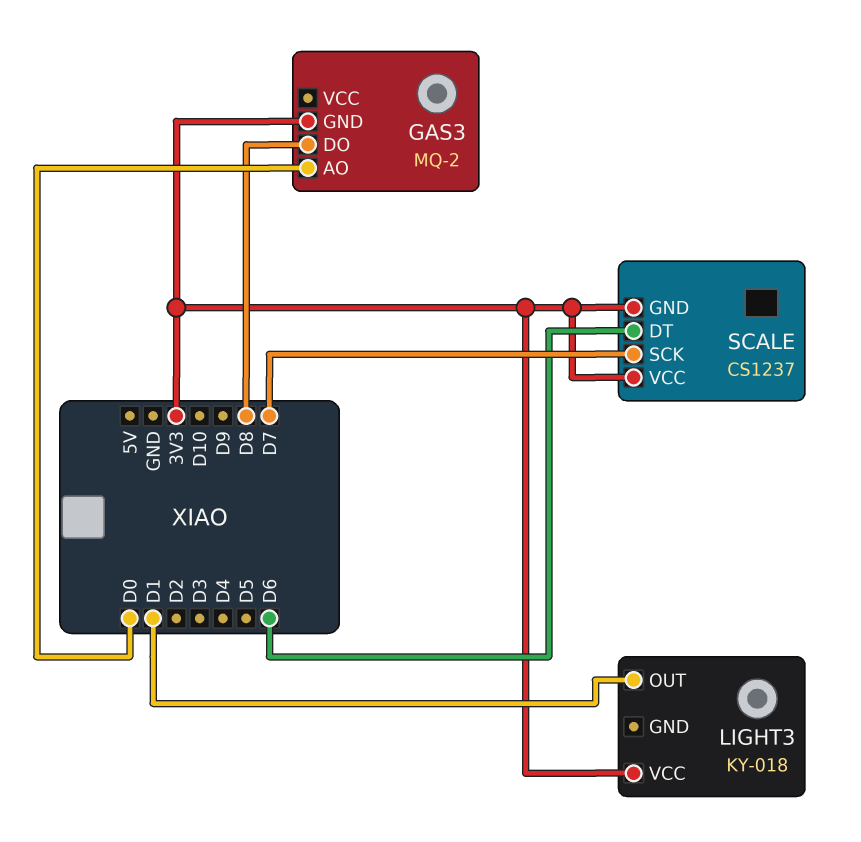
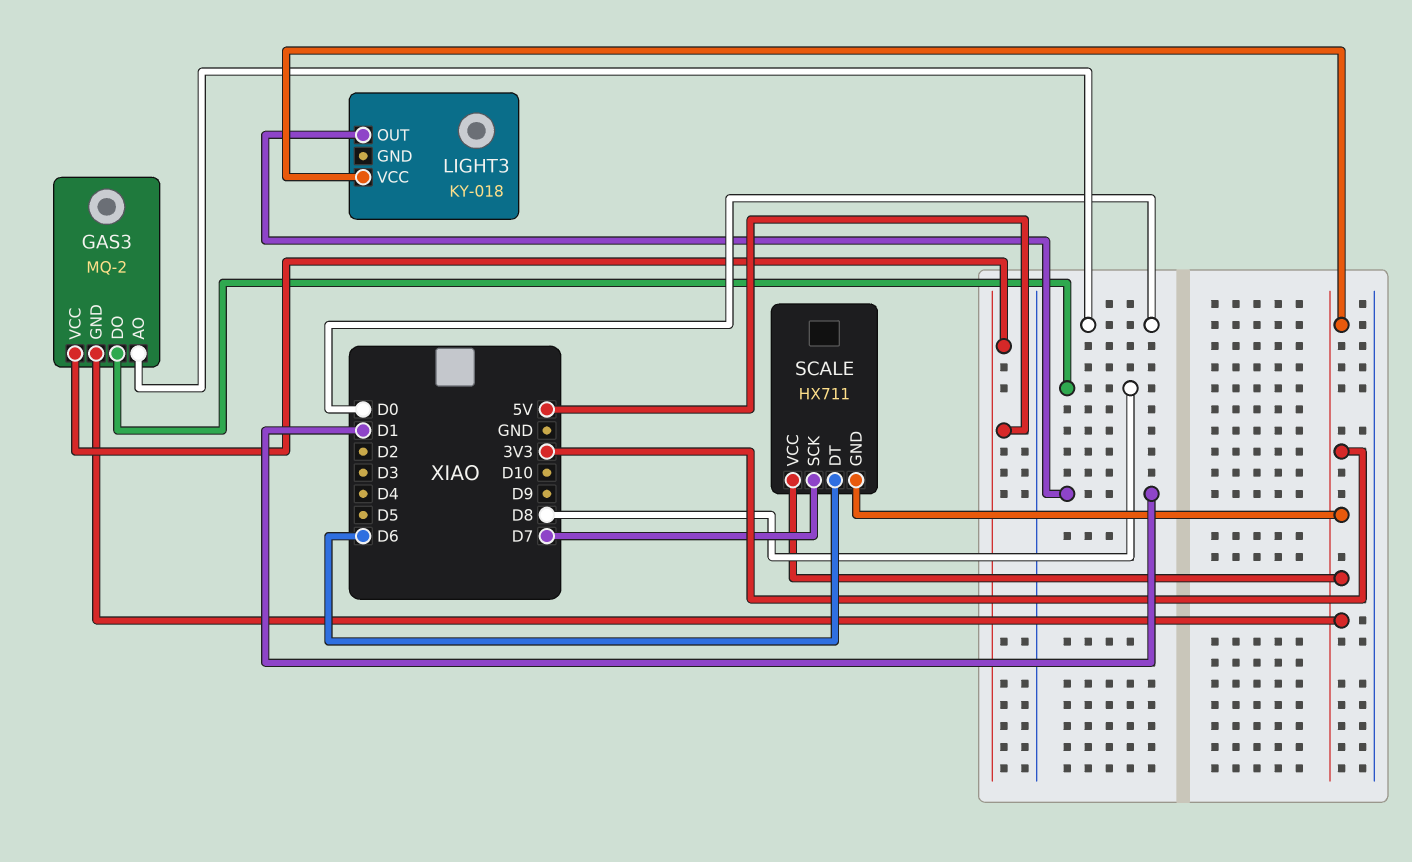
GAS3 pin VCC: none -> 5V
SCALE: CS1237 -> HX711

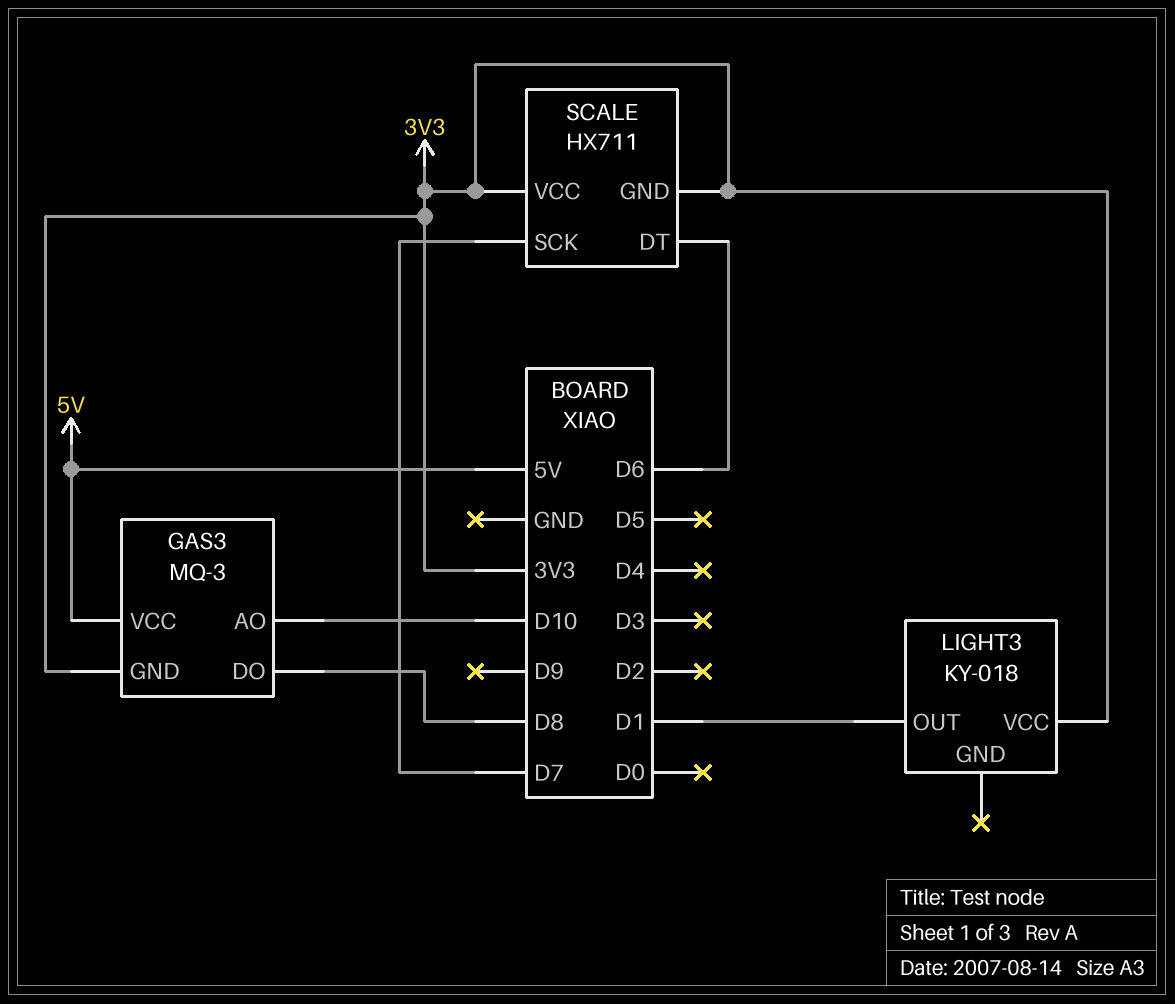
GAS3: MQ-2 -> MQ-3
GAS3 pin AO: D0 -> D10

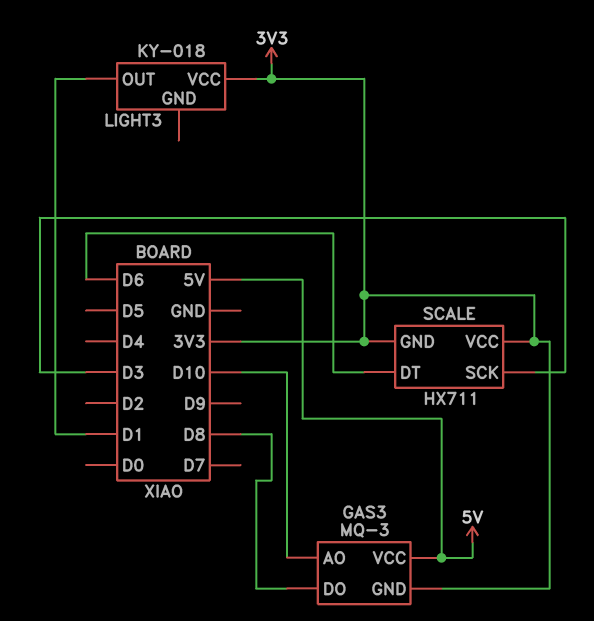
SCALE pin SCK: D7 -> D3

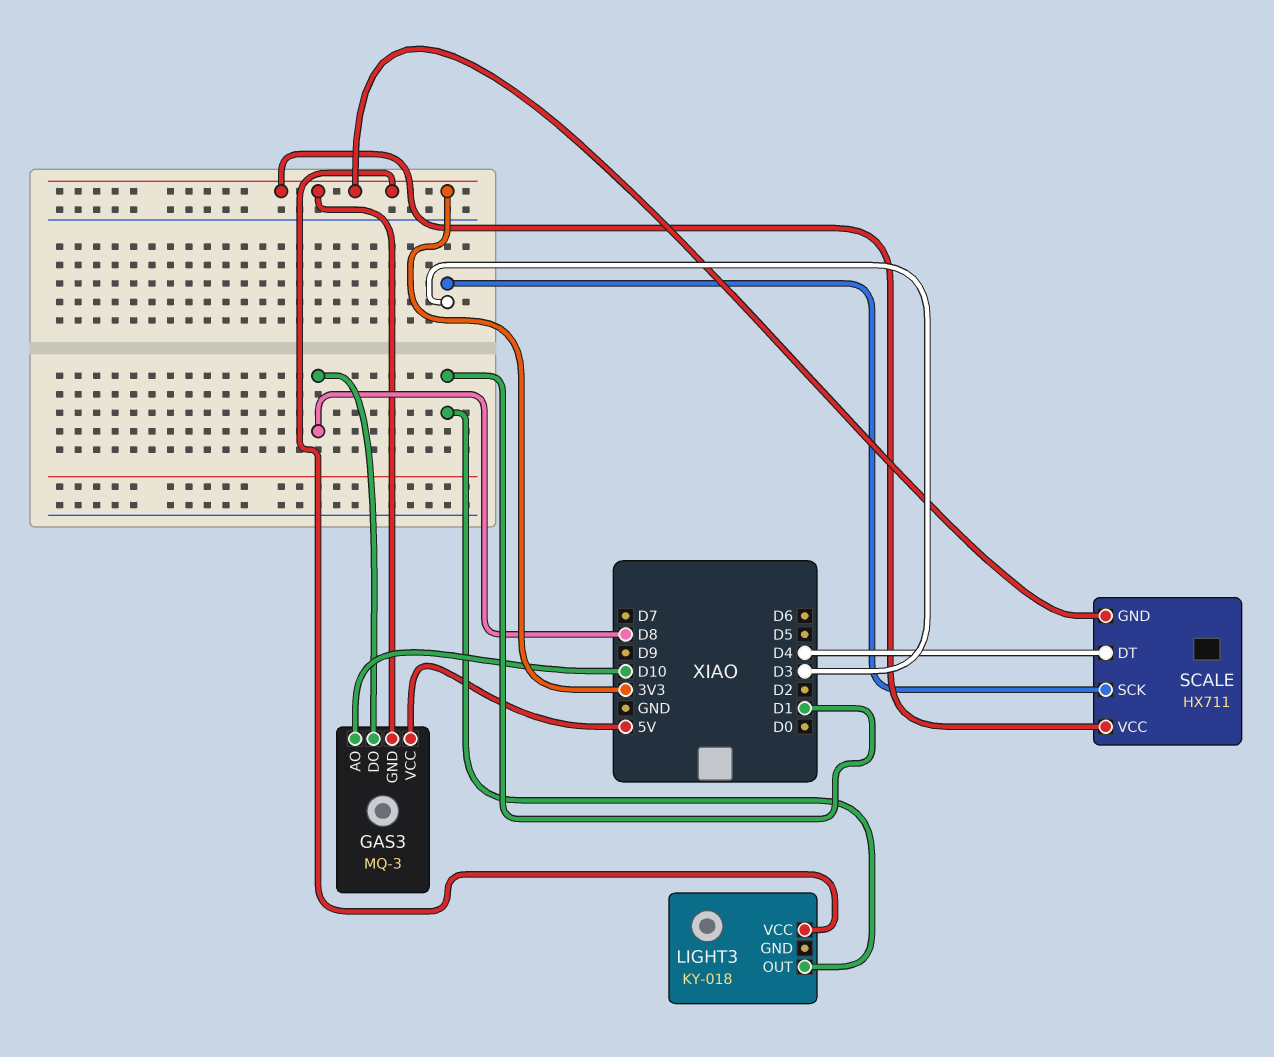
SCALE pin DT: D6 -> D4

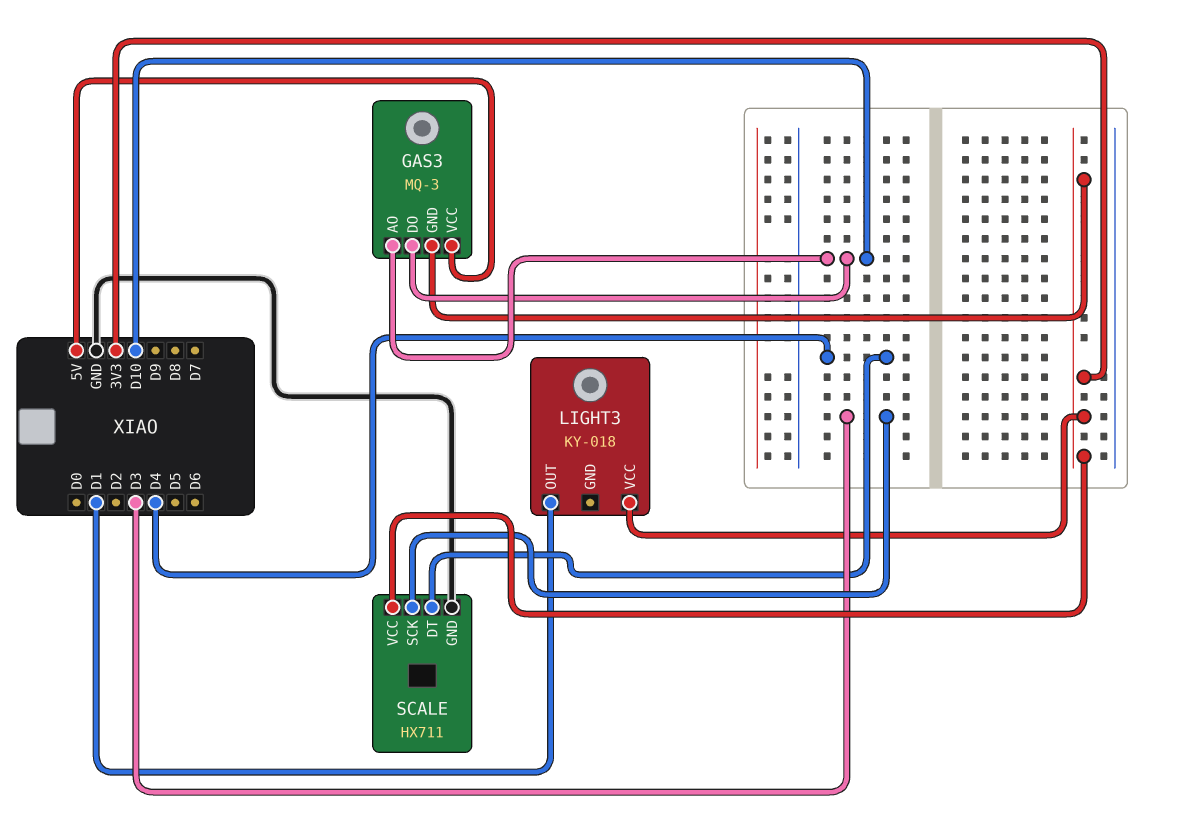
GAS3 pin DO: D8 -> D10
SCALE pin GND: 3V3 -> GND

